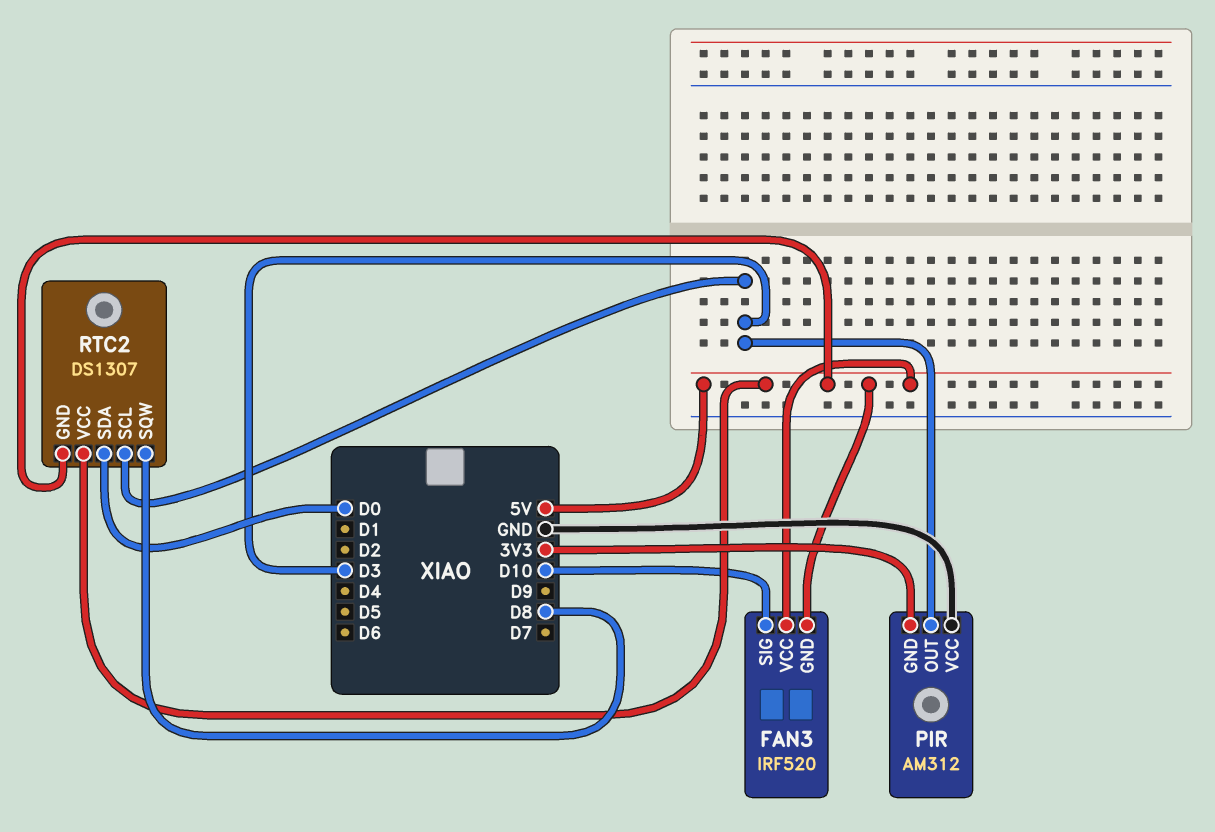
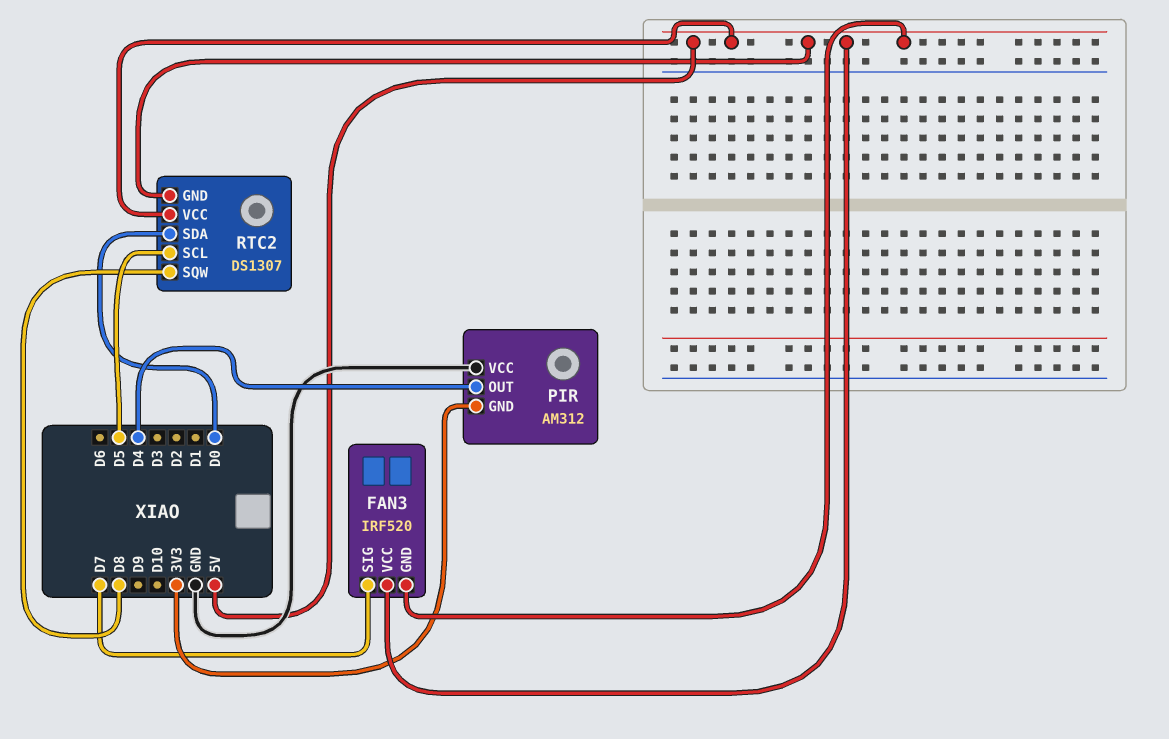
FAN3 pin SIG: D10 -> D7
PIR pin OUT: D3 -> D4
RTC2 pin SCL: D3 -> D5

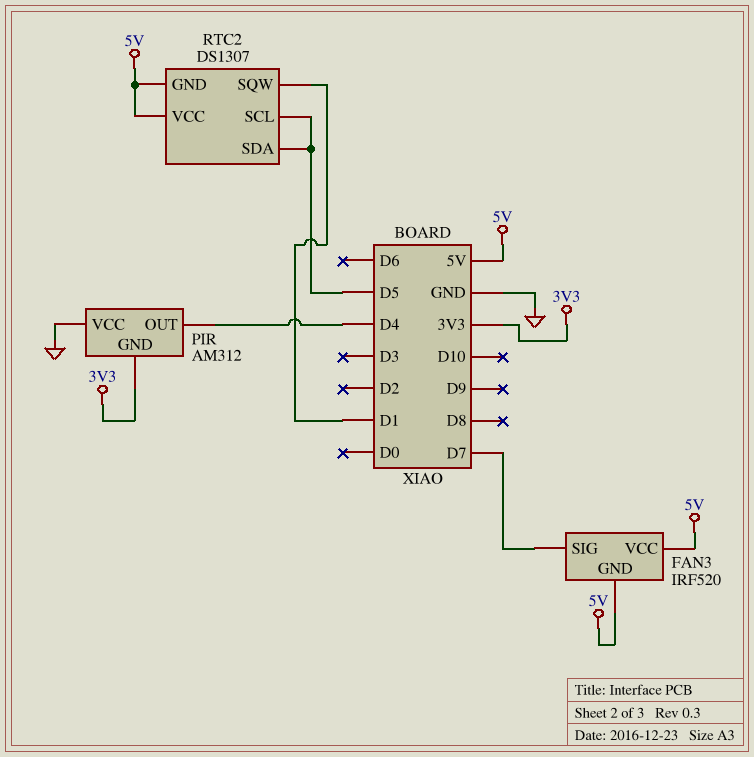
RTC2 pin SDA: D0 -> D5
RTC2 pin SQW: D8 -> D1

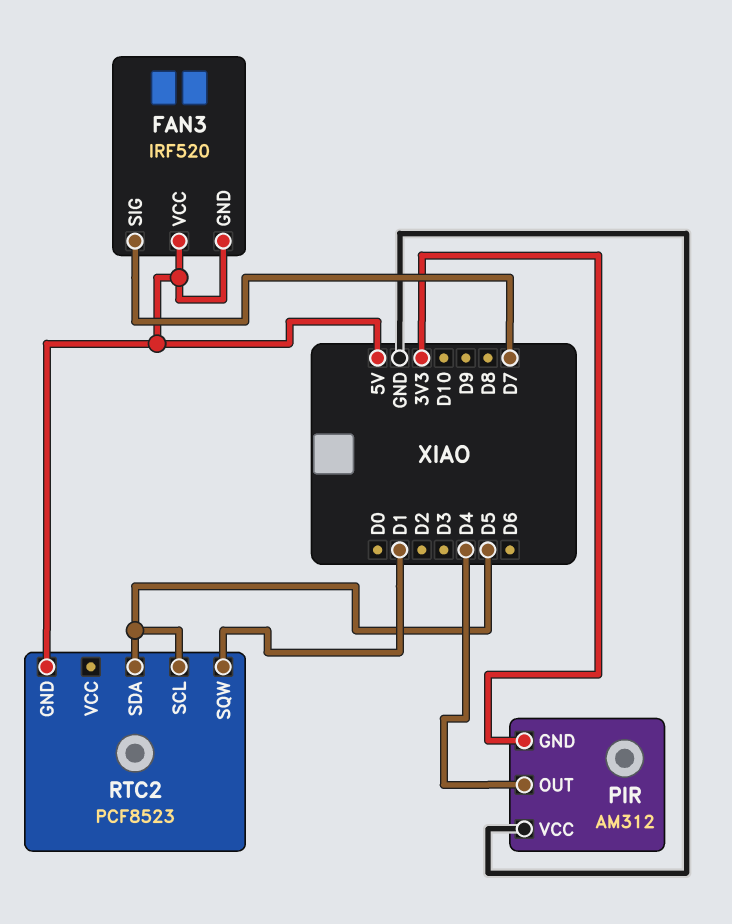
RTC2: DS1307 -> PCF8523
RTC2 pin VCC: 5V -> none

